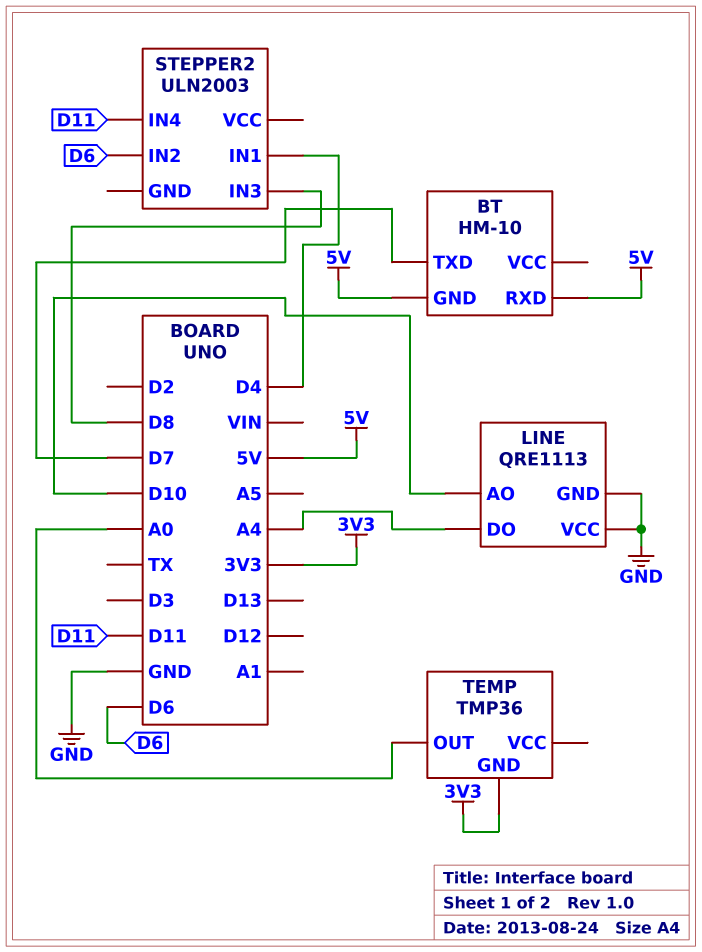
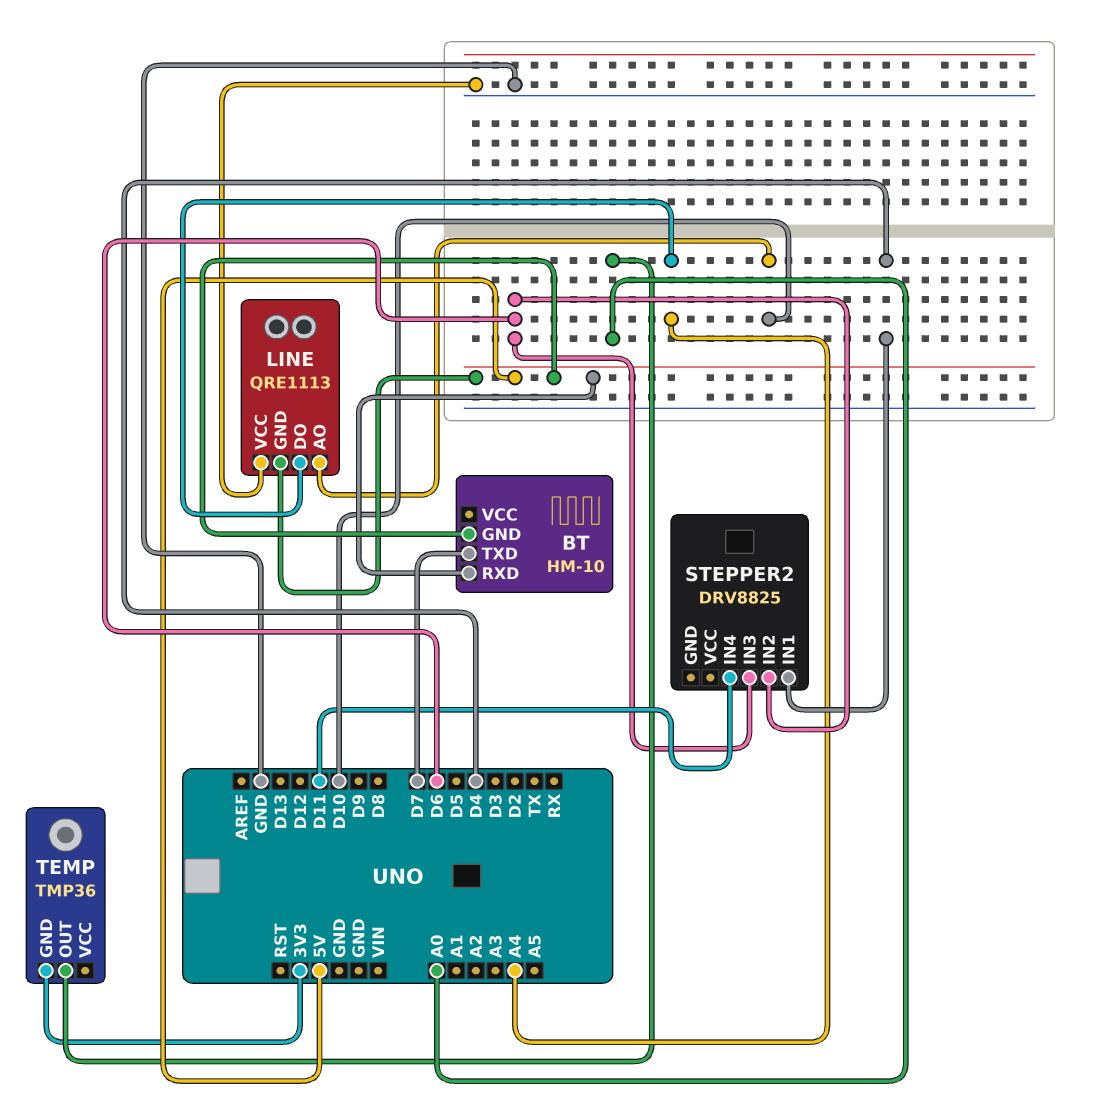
LINE pin GND: GND -> 5V
STEPPER2: ULN2003 -> DRV8825
STEPPER2 pin IN3: D8 -> D6

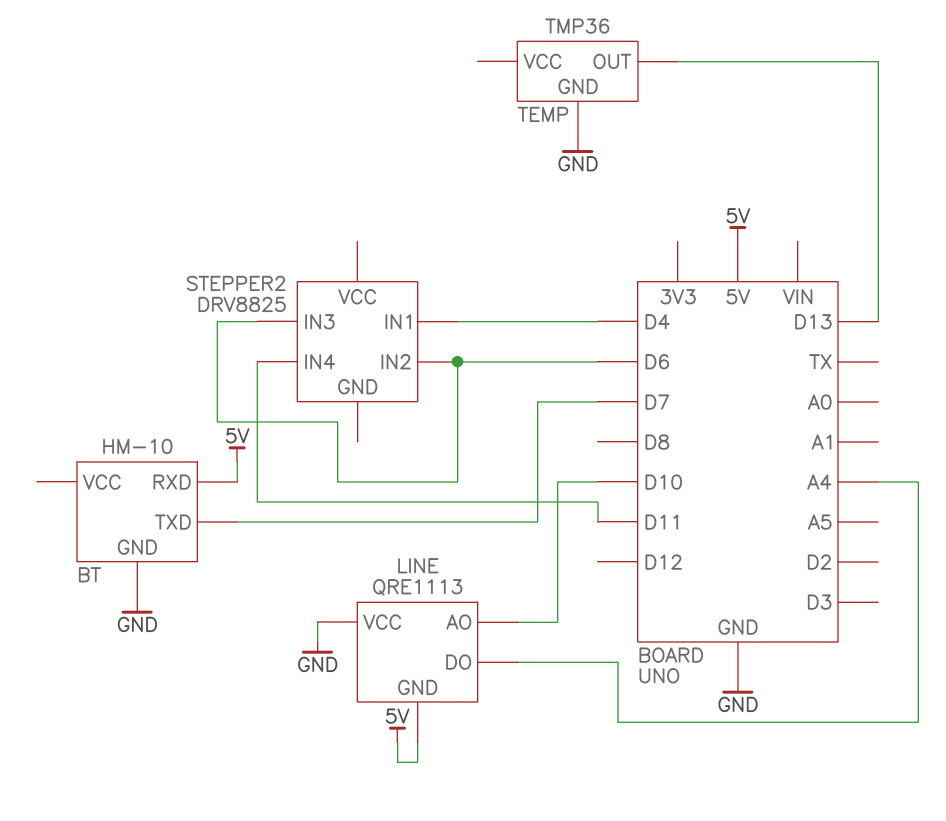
BT pin GND: 5V -> GND
TEMP pin GND: 3V3 -> GND
TEMP pin OUT: A0 -> D13

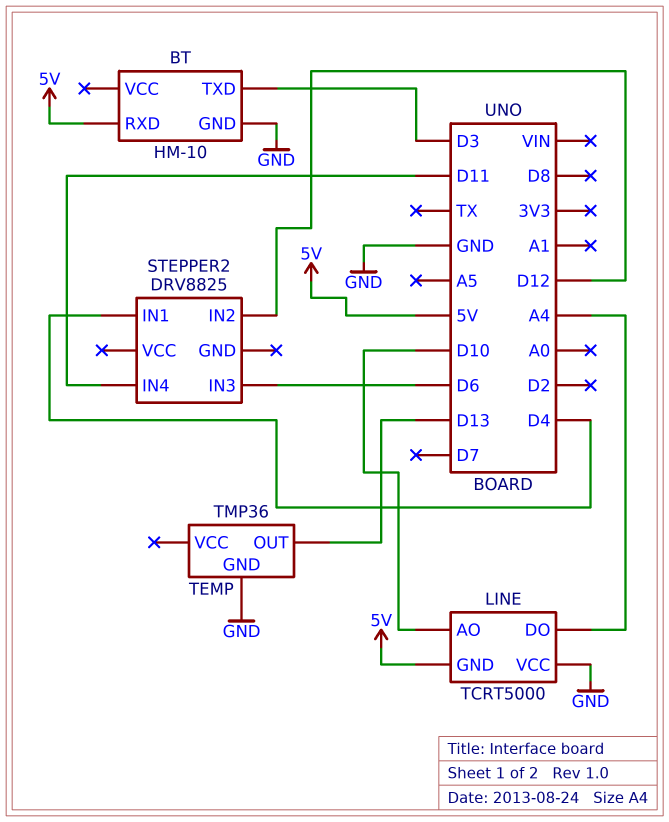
BT pin TXD: D7 -> D3
LINE: QRE1113 -> TCRT5000
STEPPER2 pin IN2: D6 -> D12

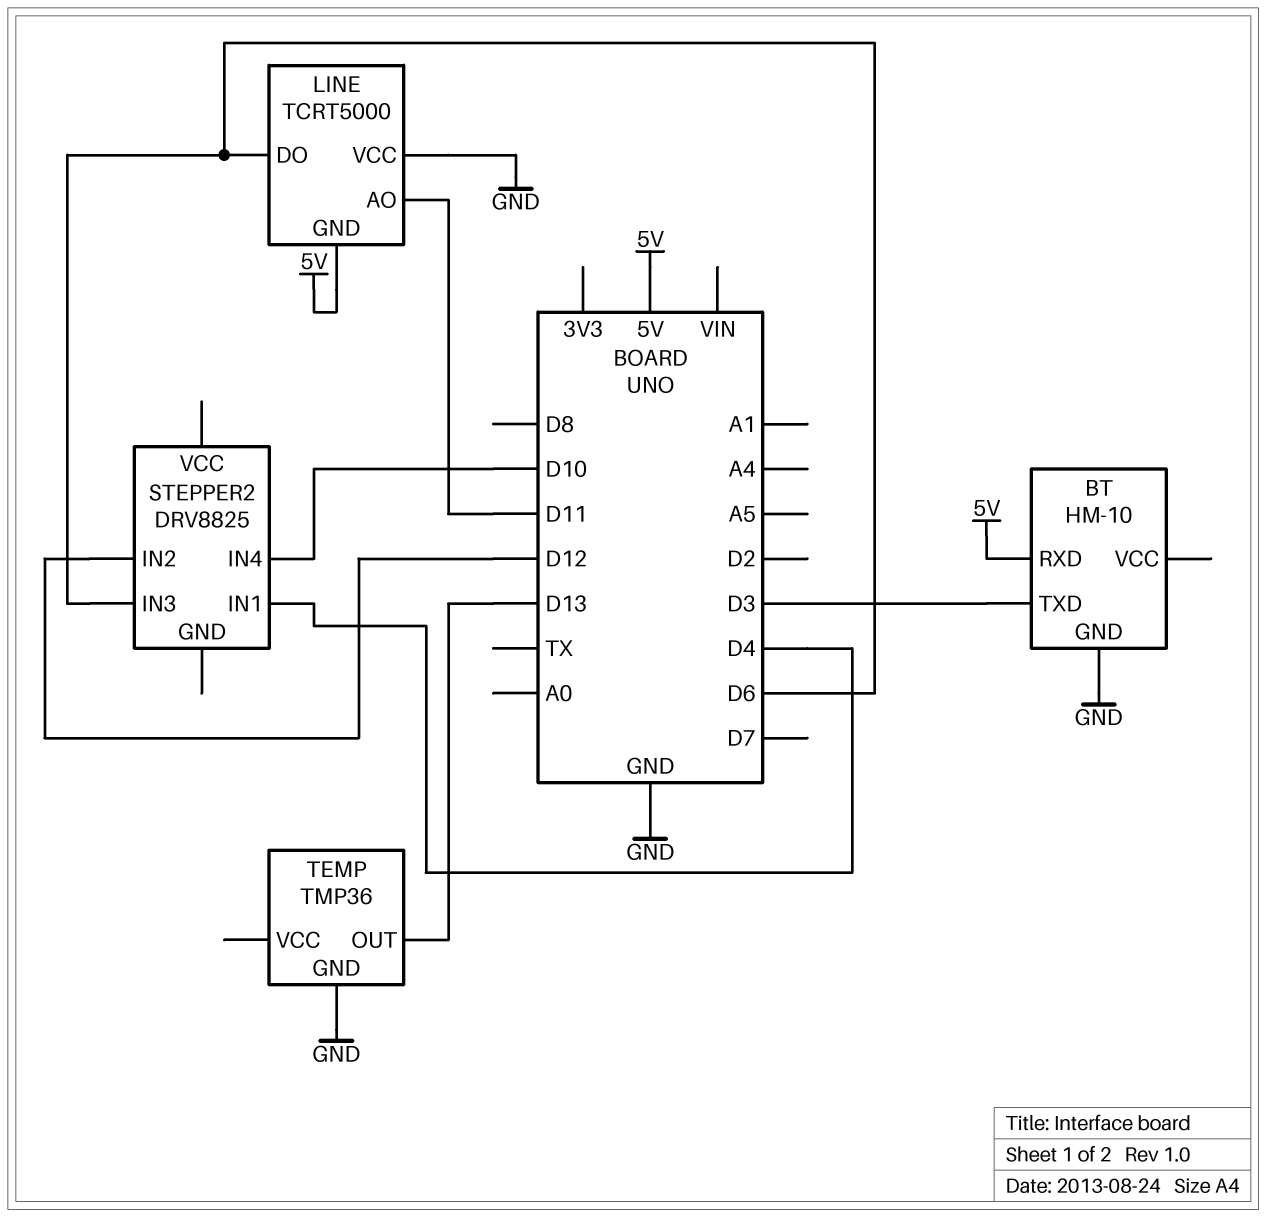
LINE pin AO: D10 -> D11
LINE pin DO: A4 -> D6
STEPPER2 pin IN4: D11 -> D10

